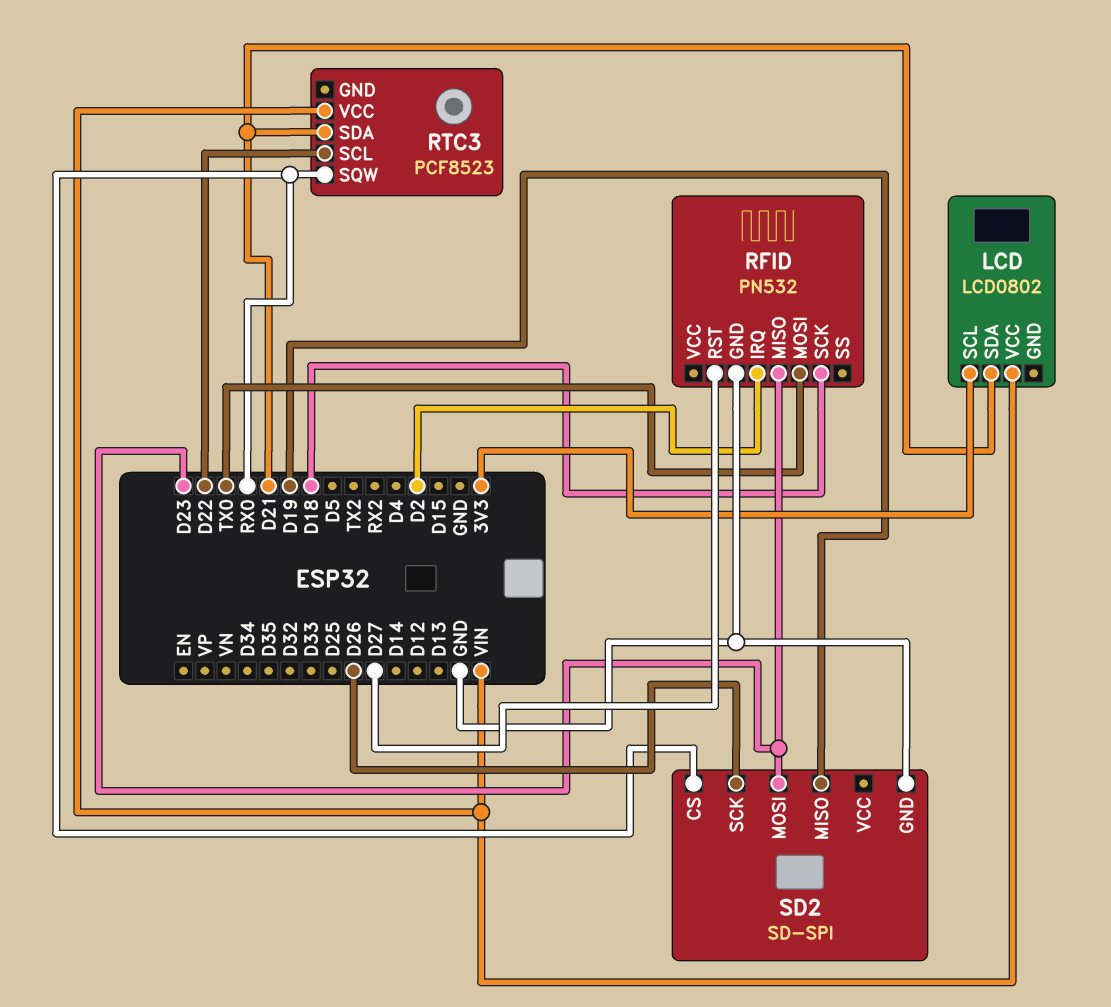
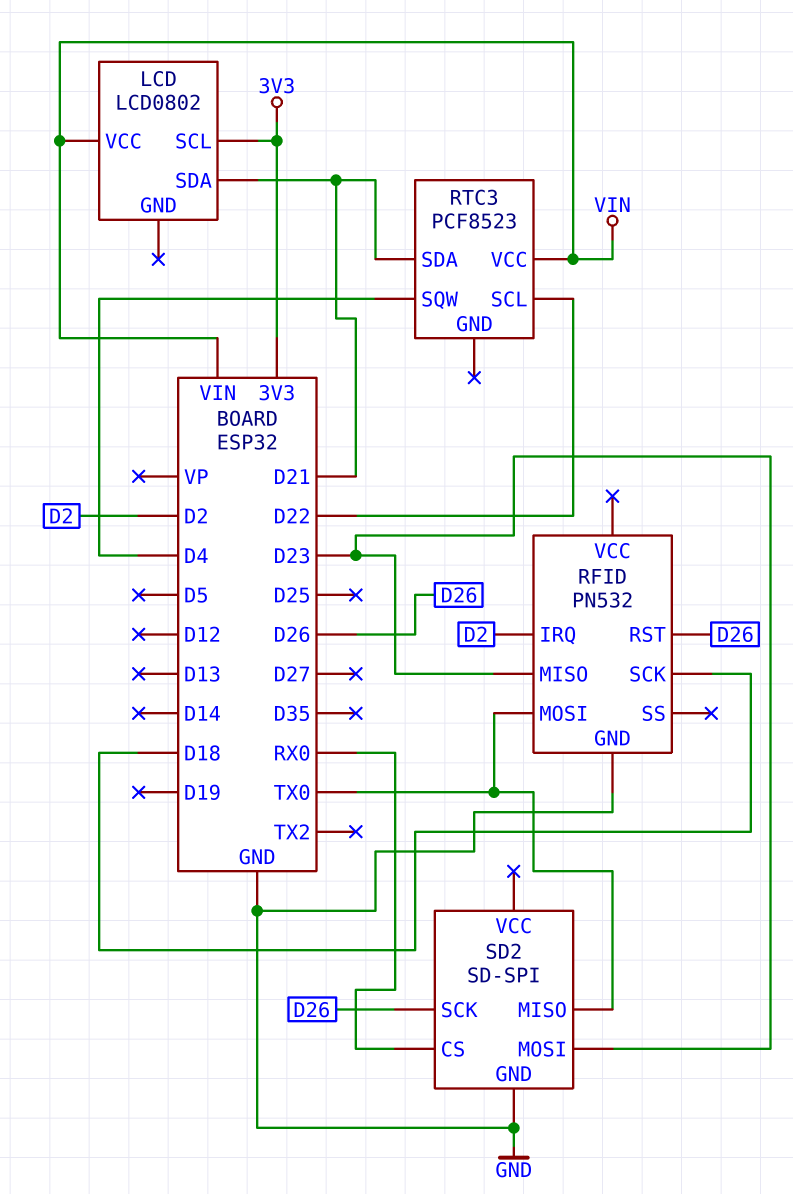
RFID pin RST: D27 -> D26
RTC3 pin SQW: RX0 -> D4
SD2 pin MISO: D19 -> TX0

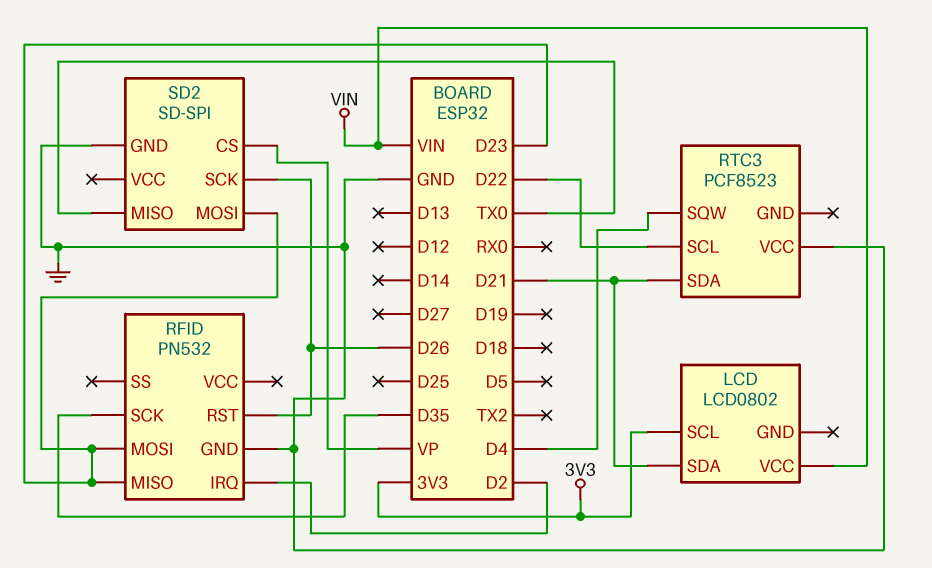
RFID pin MOSI: TX0 -> D23
RFID pin SCK: D18 -> D35
RTC3 pin VCC: VIN -> GND
SD2 pin CS: RX0 -> VP

